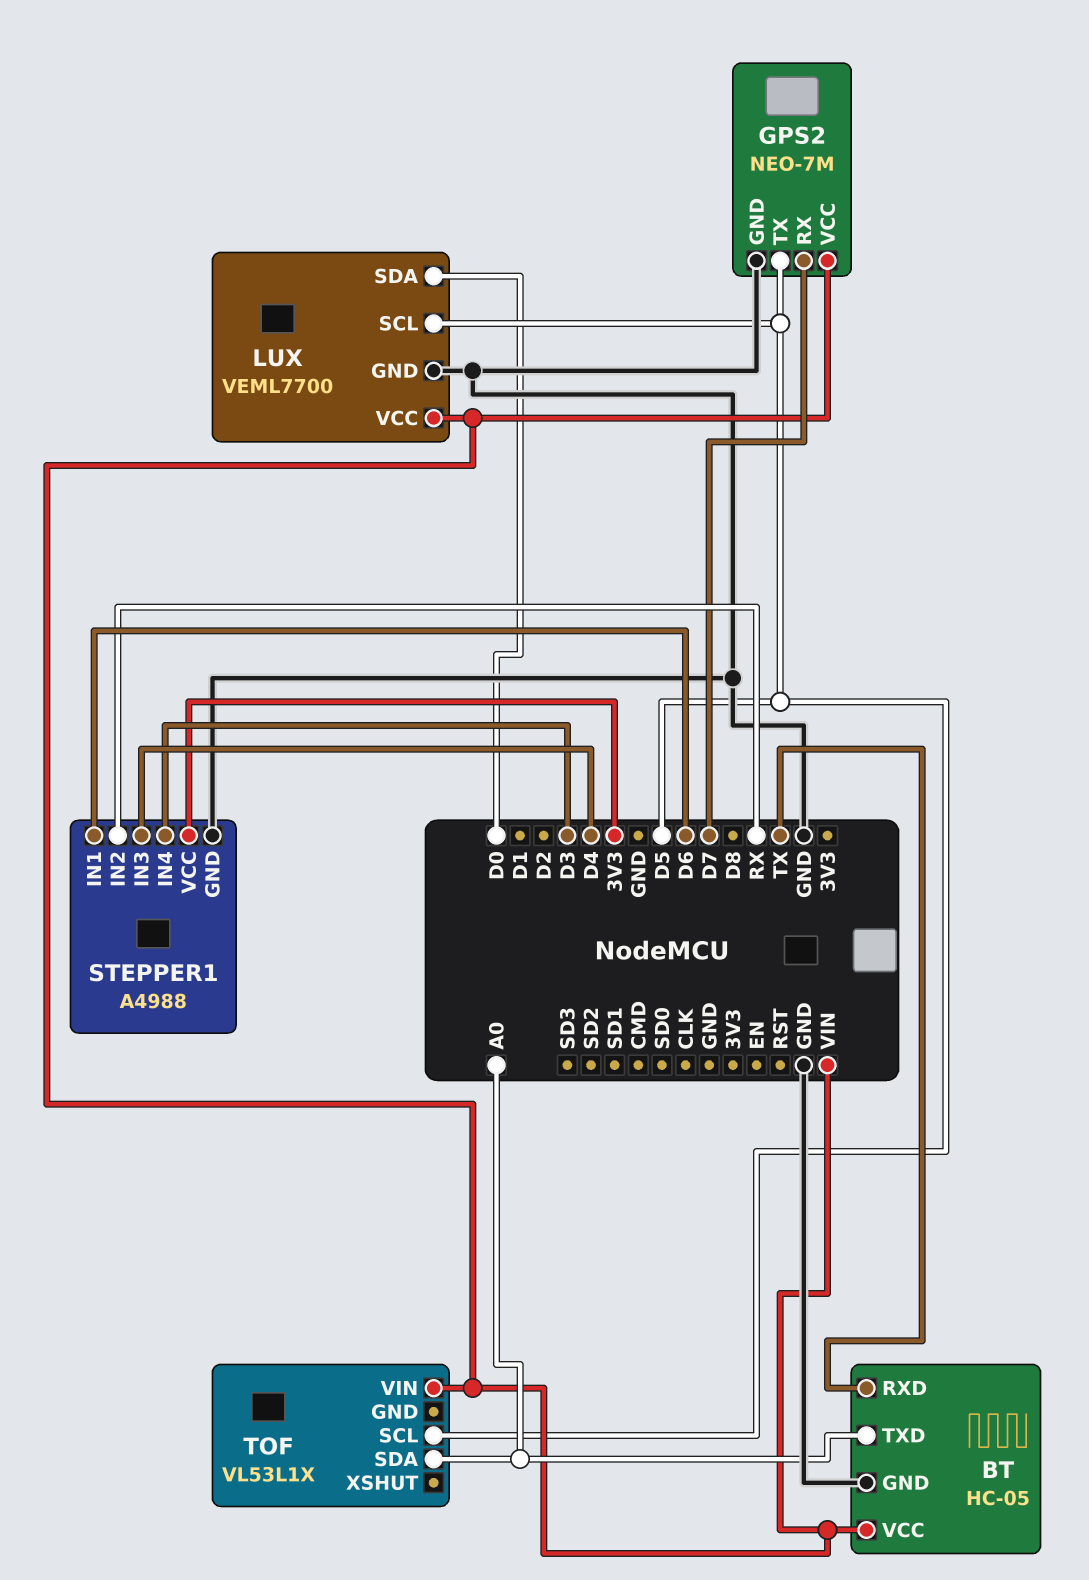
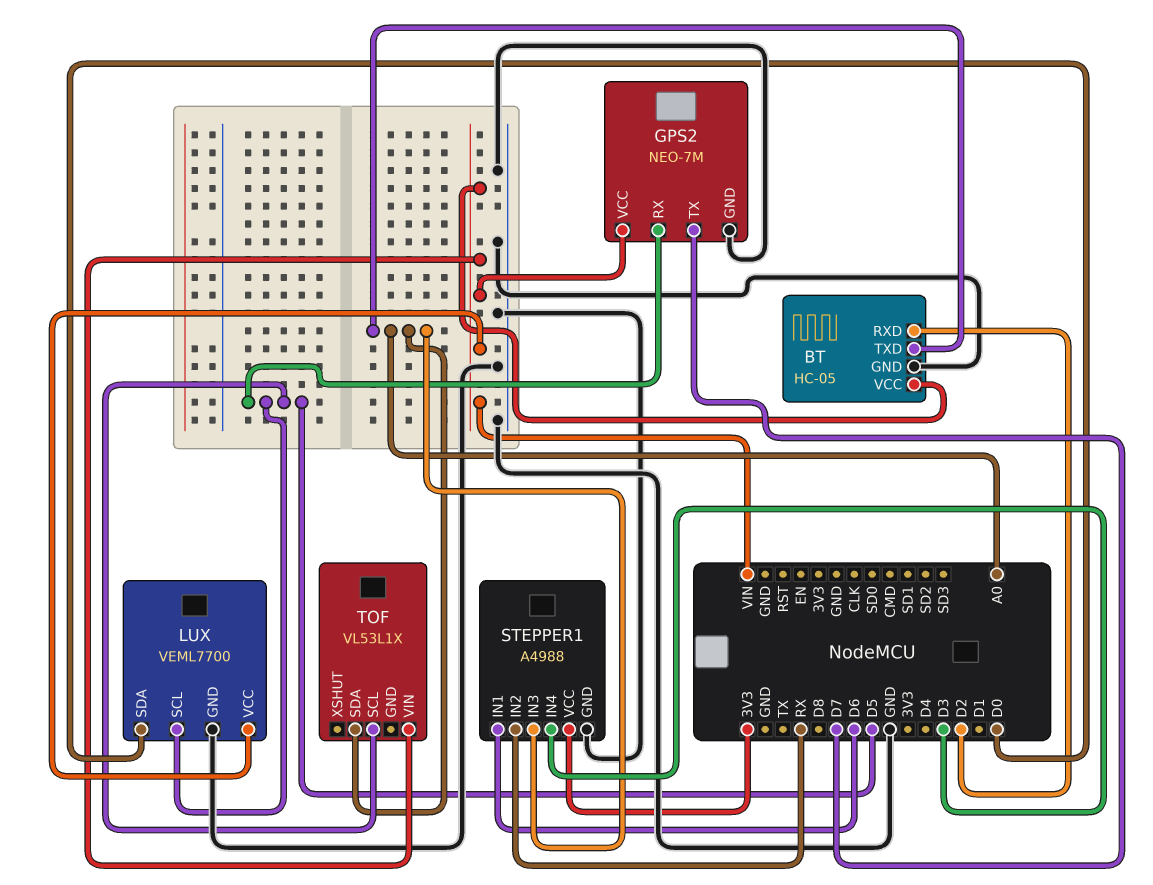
BT pin RXD: TX -> D2
GPS2 pin RX: D7 -> D5
GPS2 pin TX: D5 -> D7
STEPPER1 pin IN3: D4 -> A0

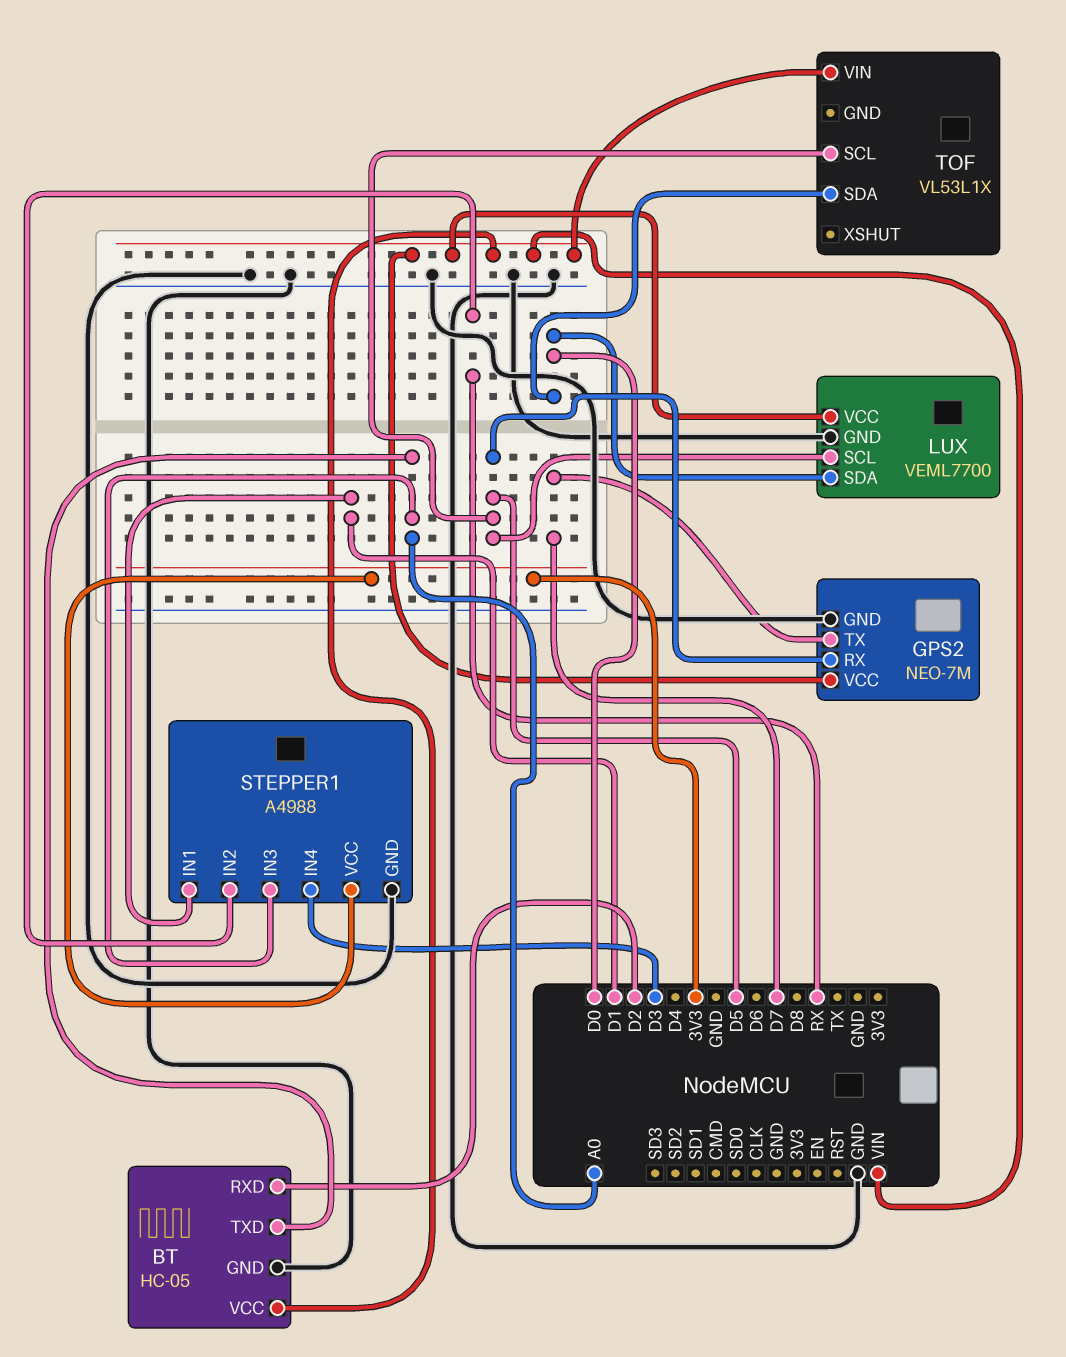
STEPPER1 pin IN1: D6 -> D1
TOF pin SDA: A0 -> D0

